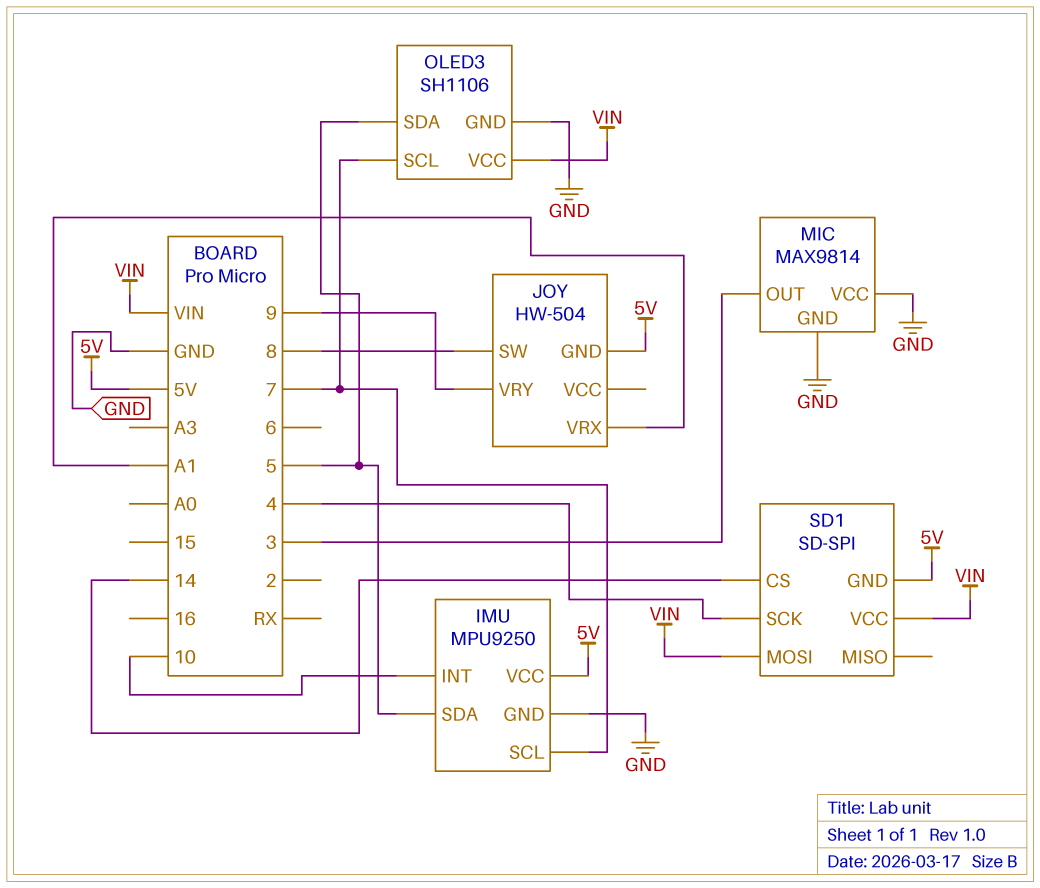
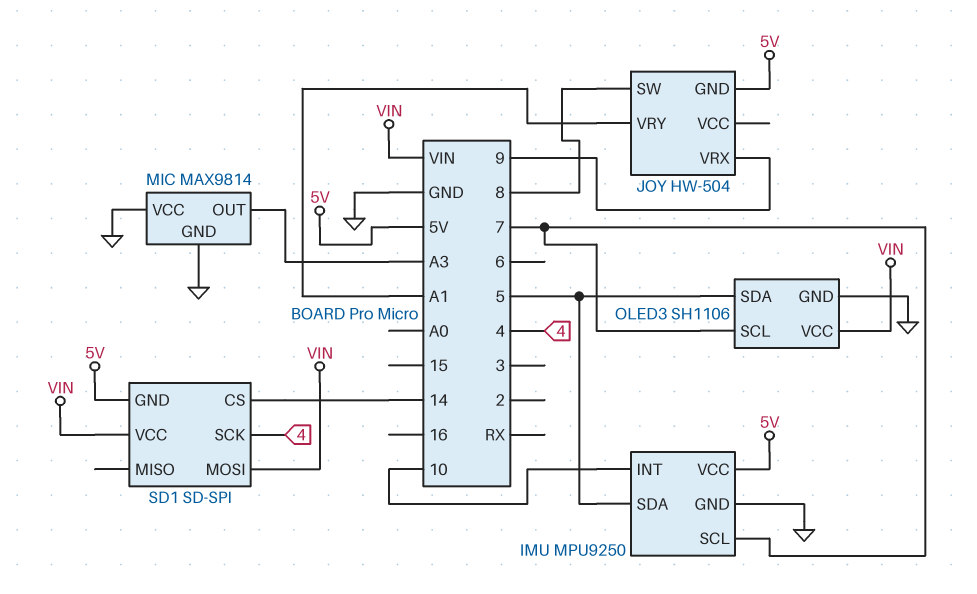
JOY pin VRX: A1 -> 9
JOY pin VRY: 9 -> A1
MIC pin OUT: 3 -> A3

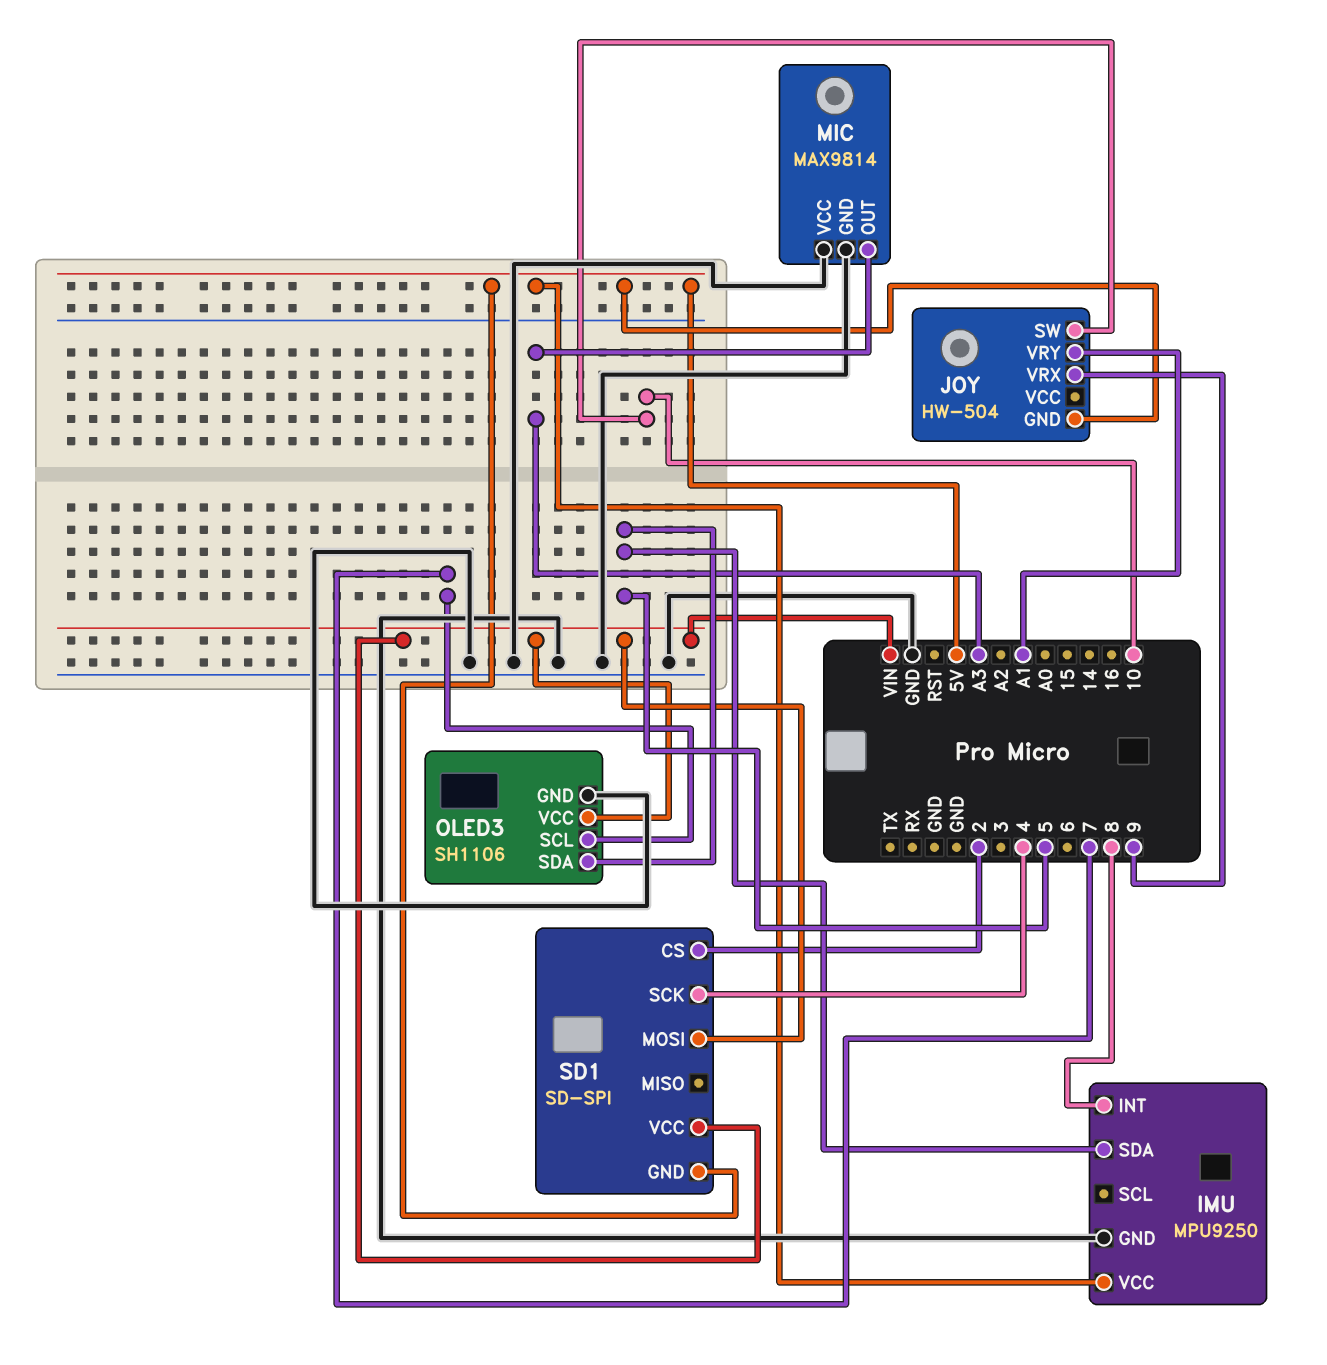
IMU pin INT: 10 -> 8
IMU pin SCL: 7 -> none
JOY pin SW: 8 -> 10
SD1 pin CS: 14 -> 2

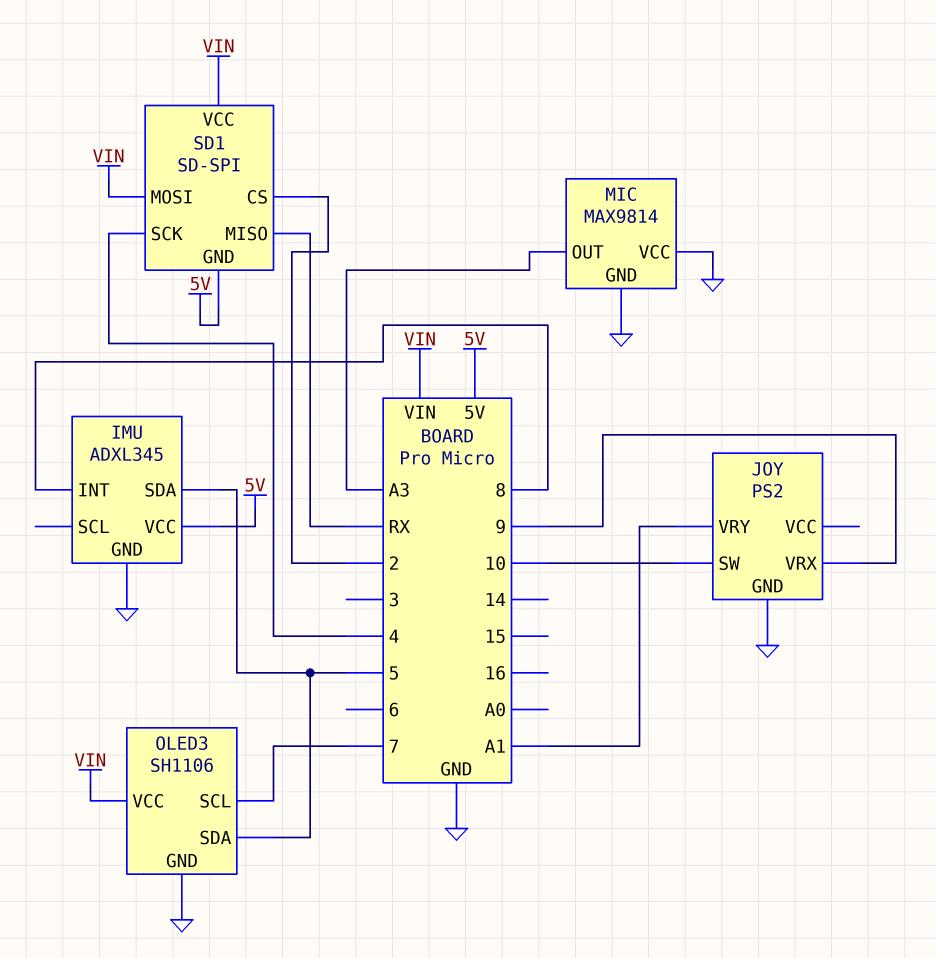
IMU: MPU9250 -> ADXL345
JOY: HW-504 -> PS2
JOY pin GND: 5V -> GND
SD1 pin MISO: none -> RX

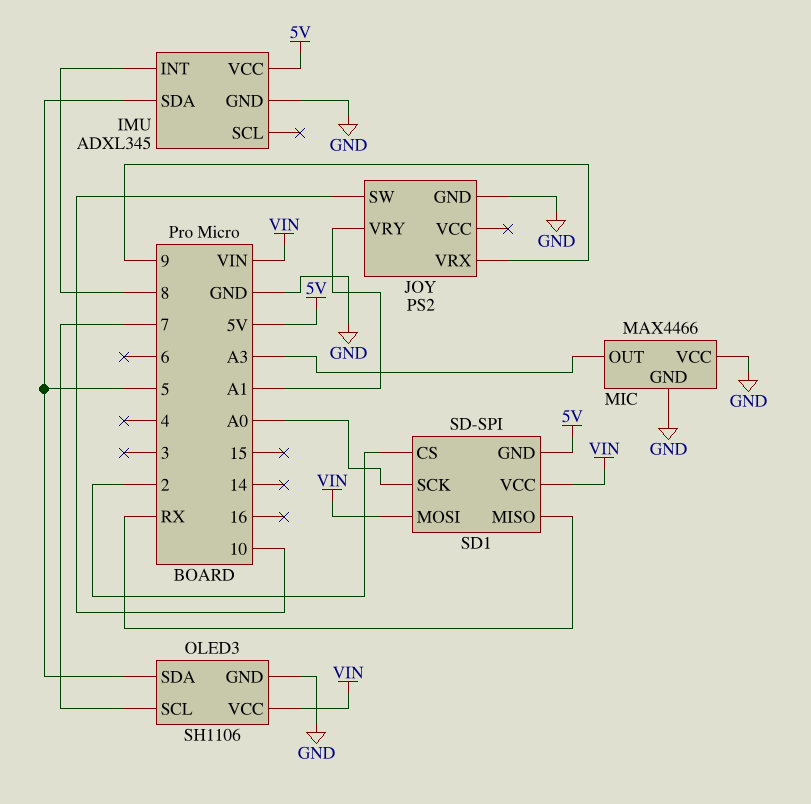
MIC: MAX9814 -> MAX4466
SD1 pin SCK: 4 -> A0

